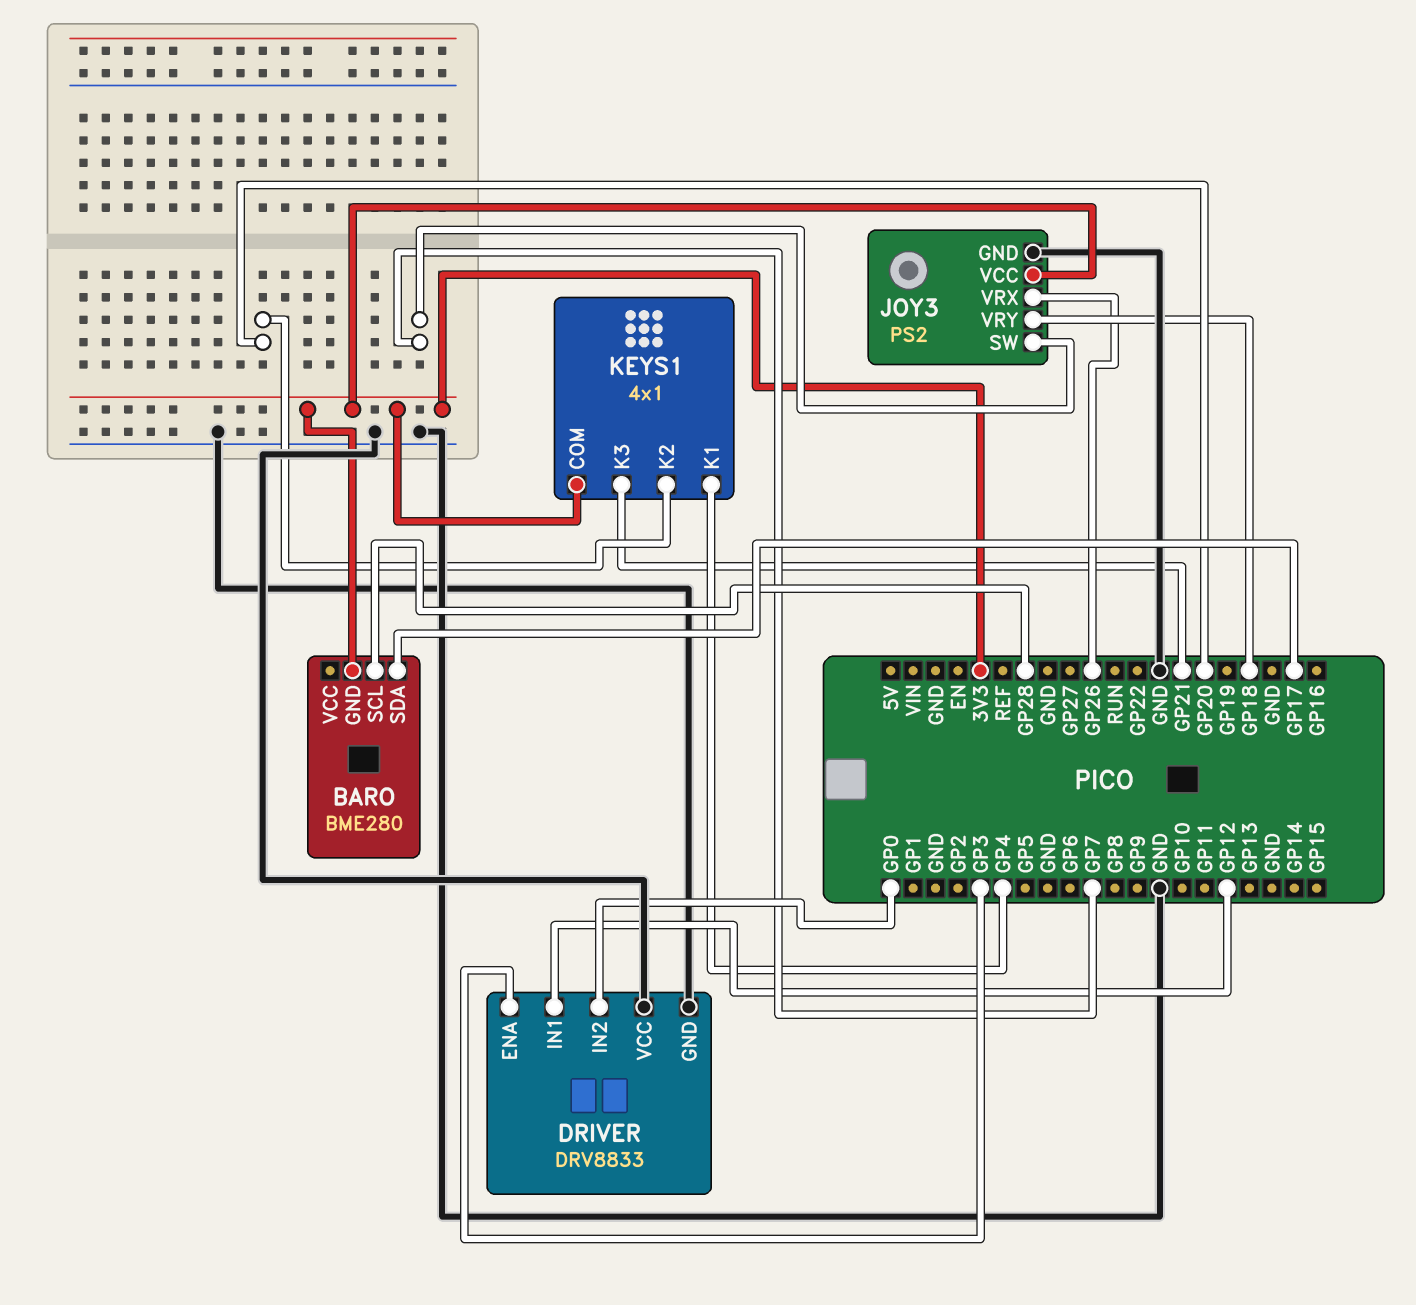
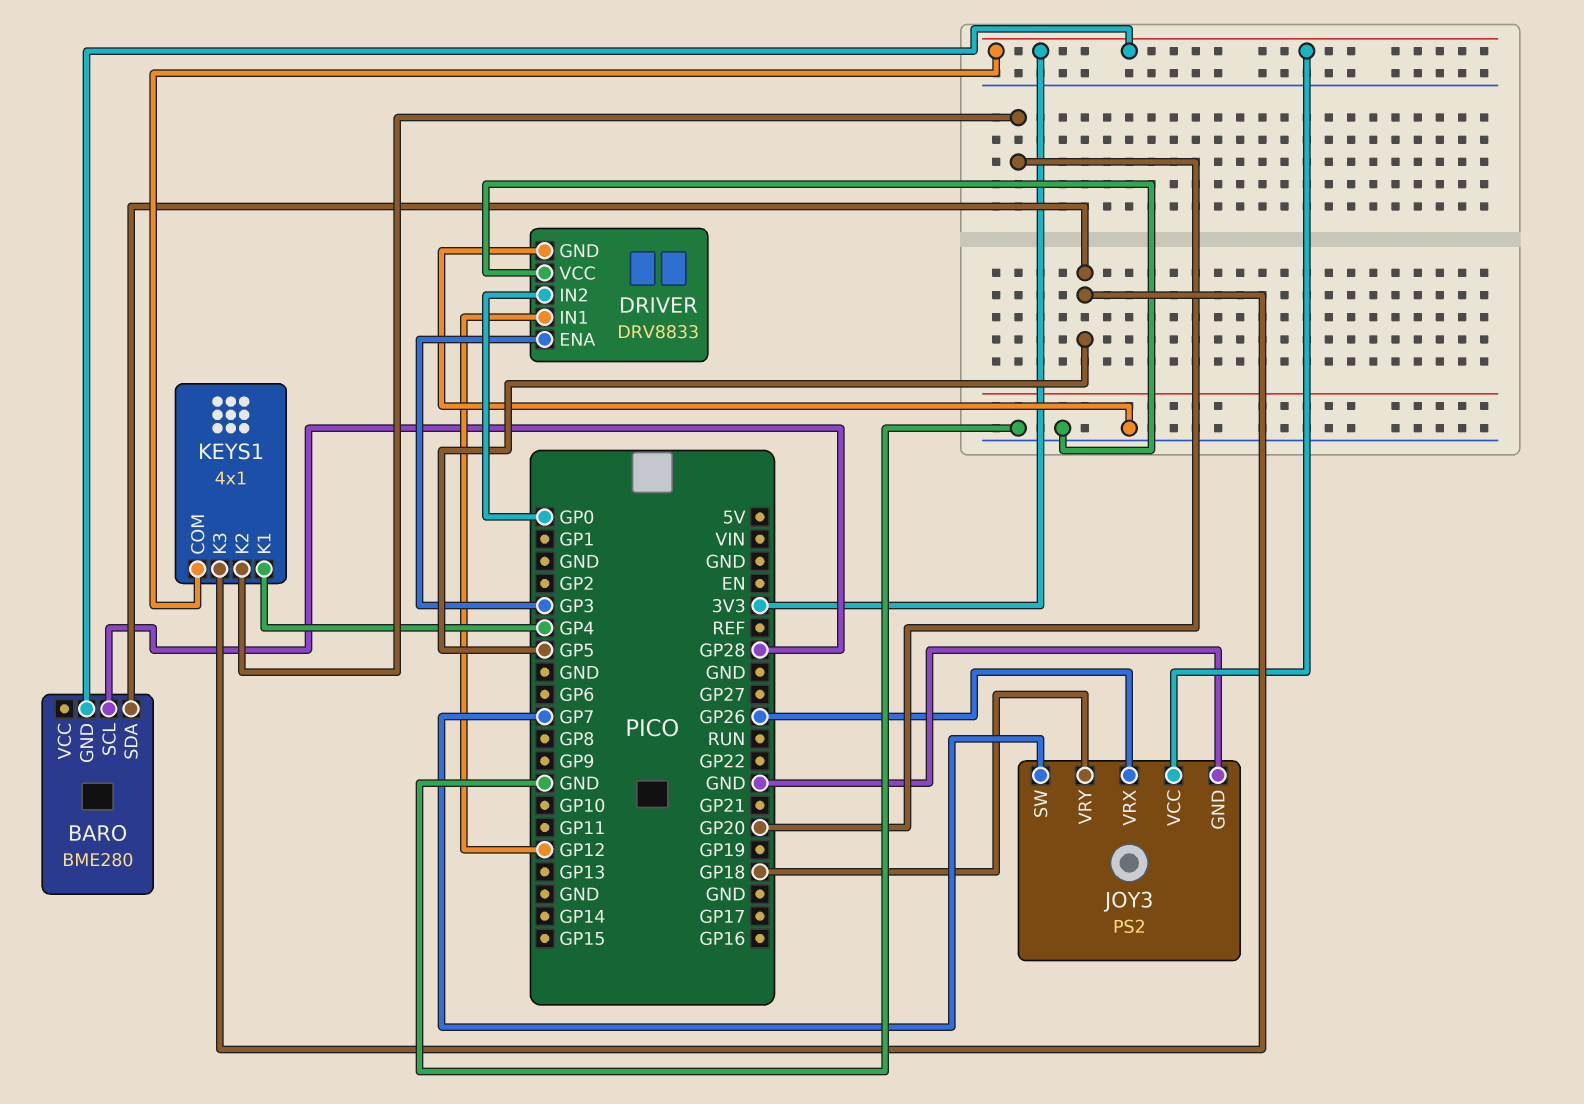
BARO pin SDA: GP17 -> GP5
KEYS1 pin K3: GP21 -> GP5

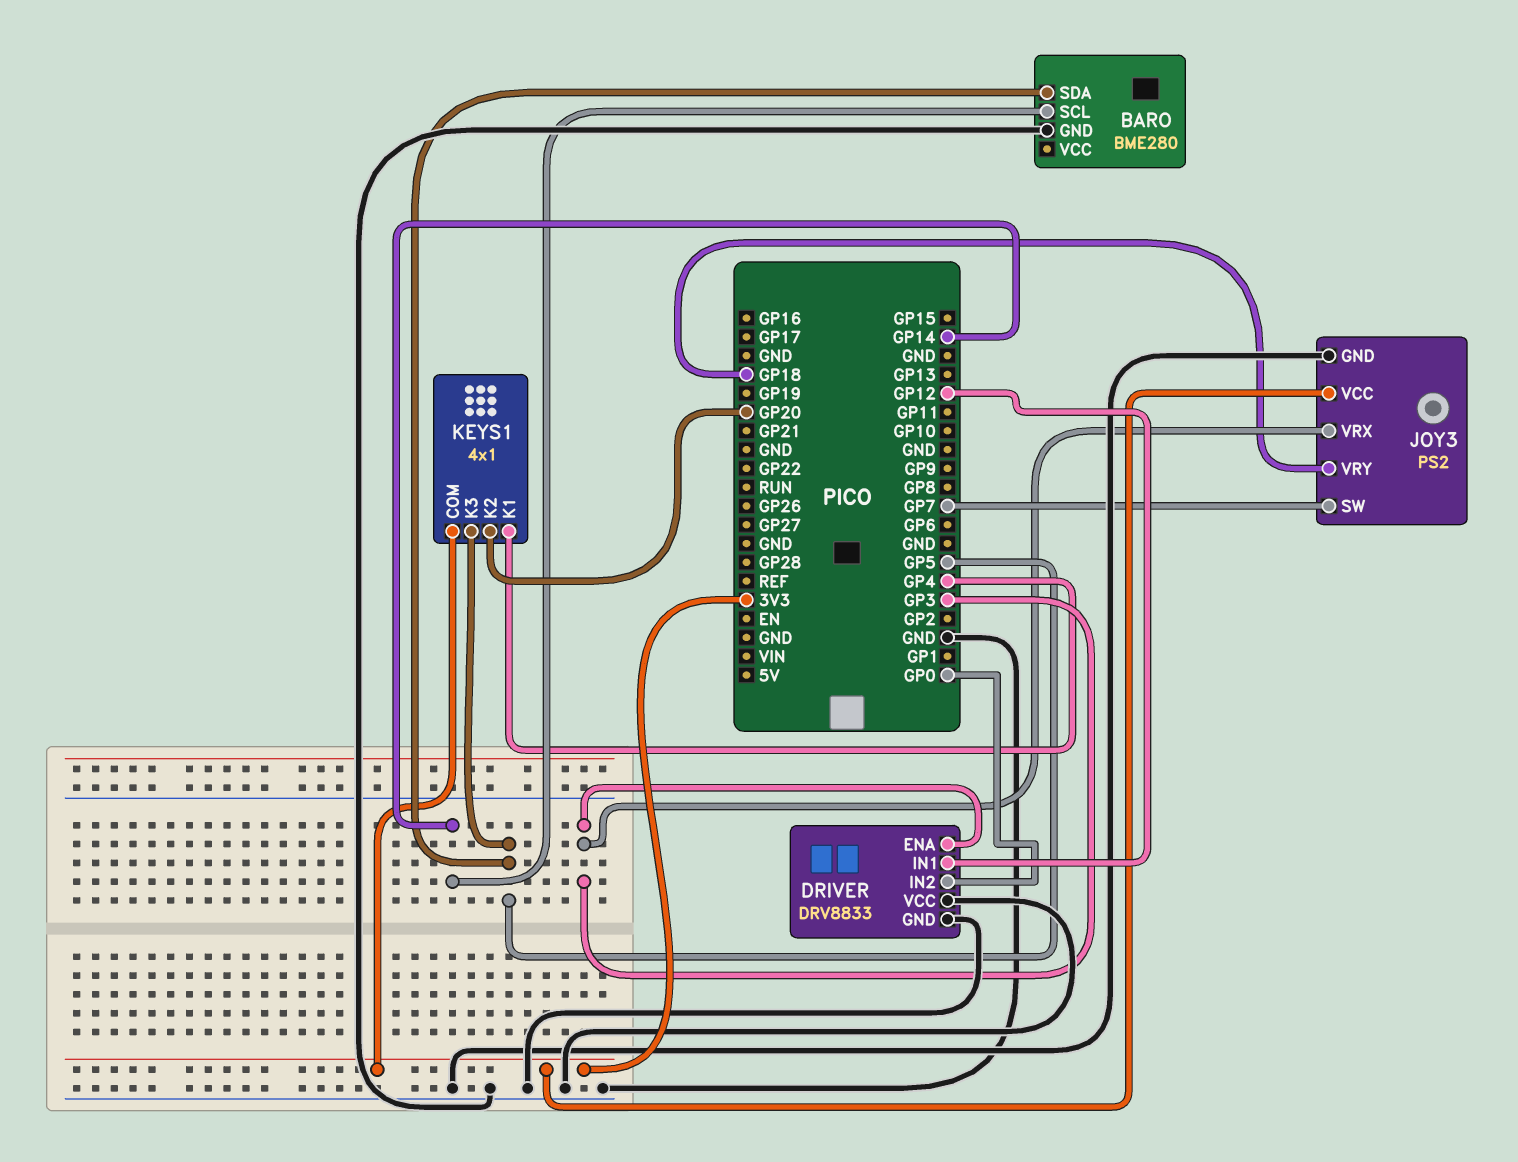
BARO pin GND: 3V3 -> GND
BARO pin SCL: GP28 -> GP14
JOY3 pin VRX: GP26 -> GP3

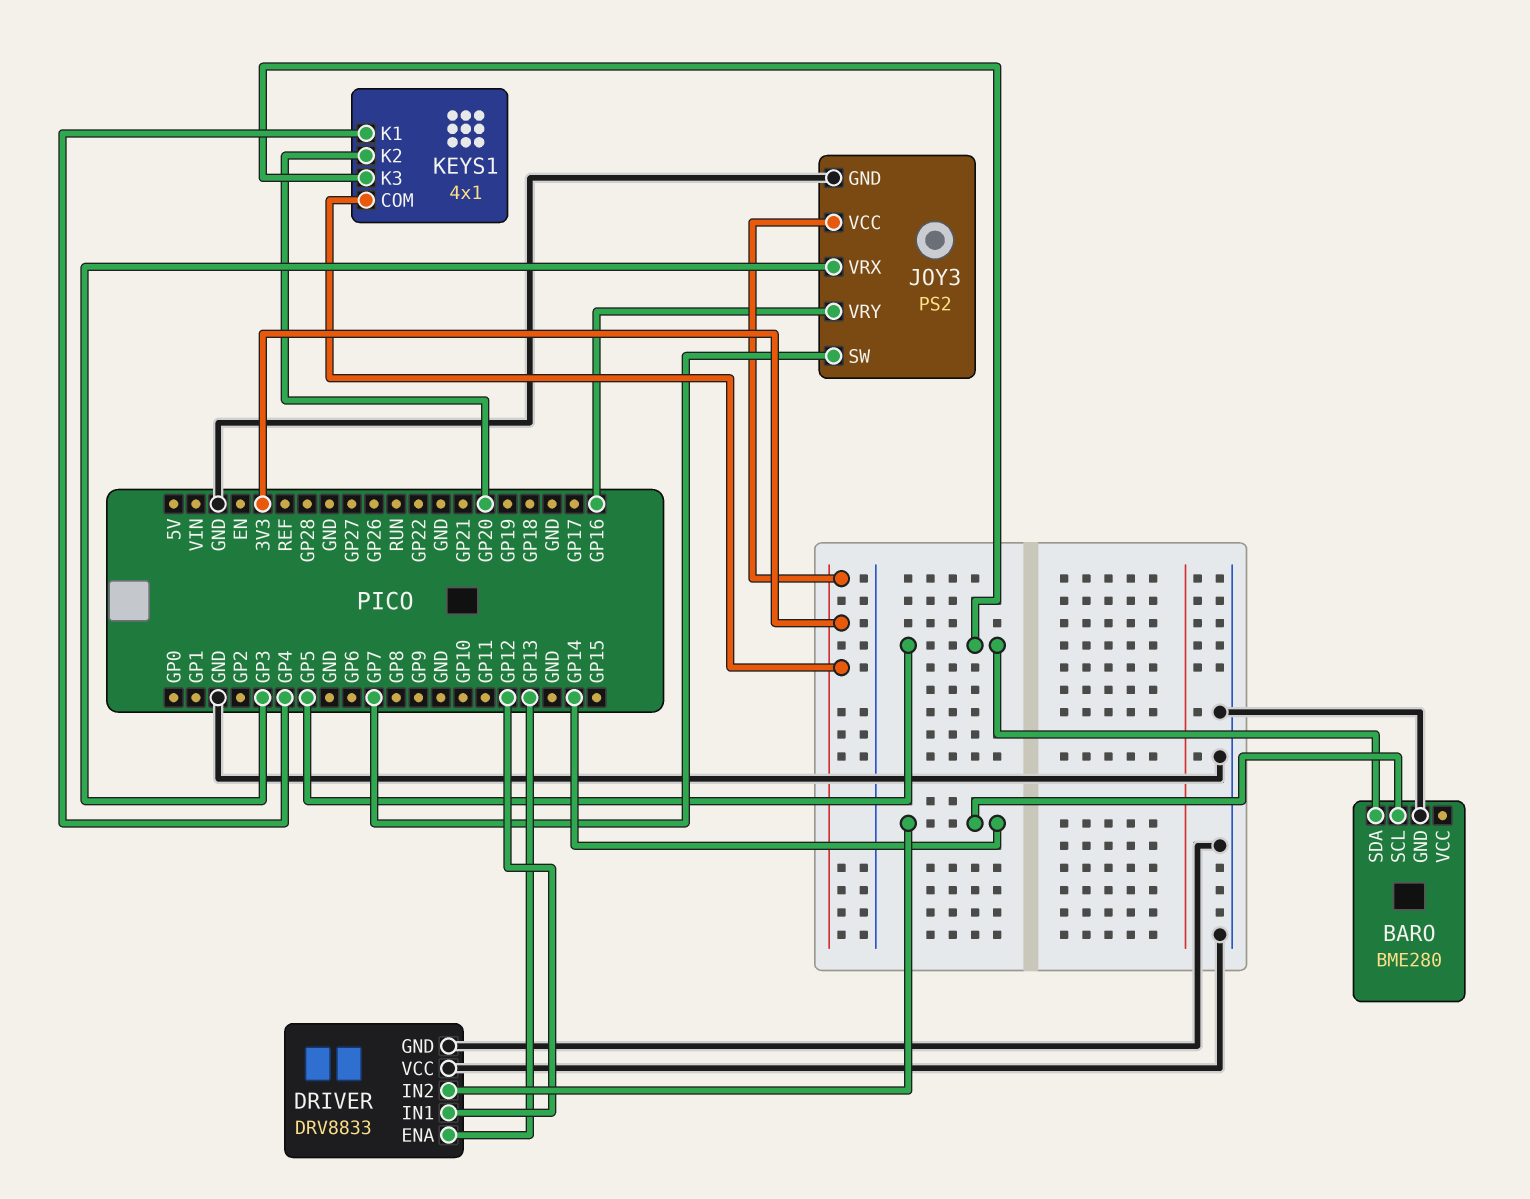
DRIVER pin ENA: GP3 -> GP13
DRIVER pin IN2: GP0 -> GP14
JOY3 pin VRY: GP18 -> GP16

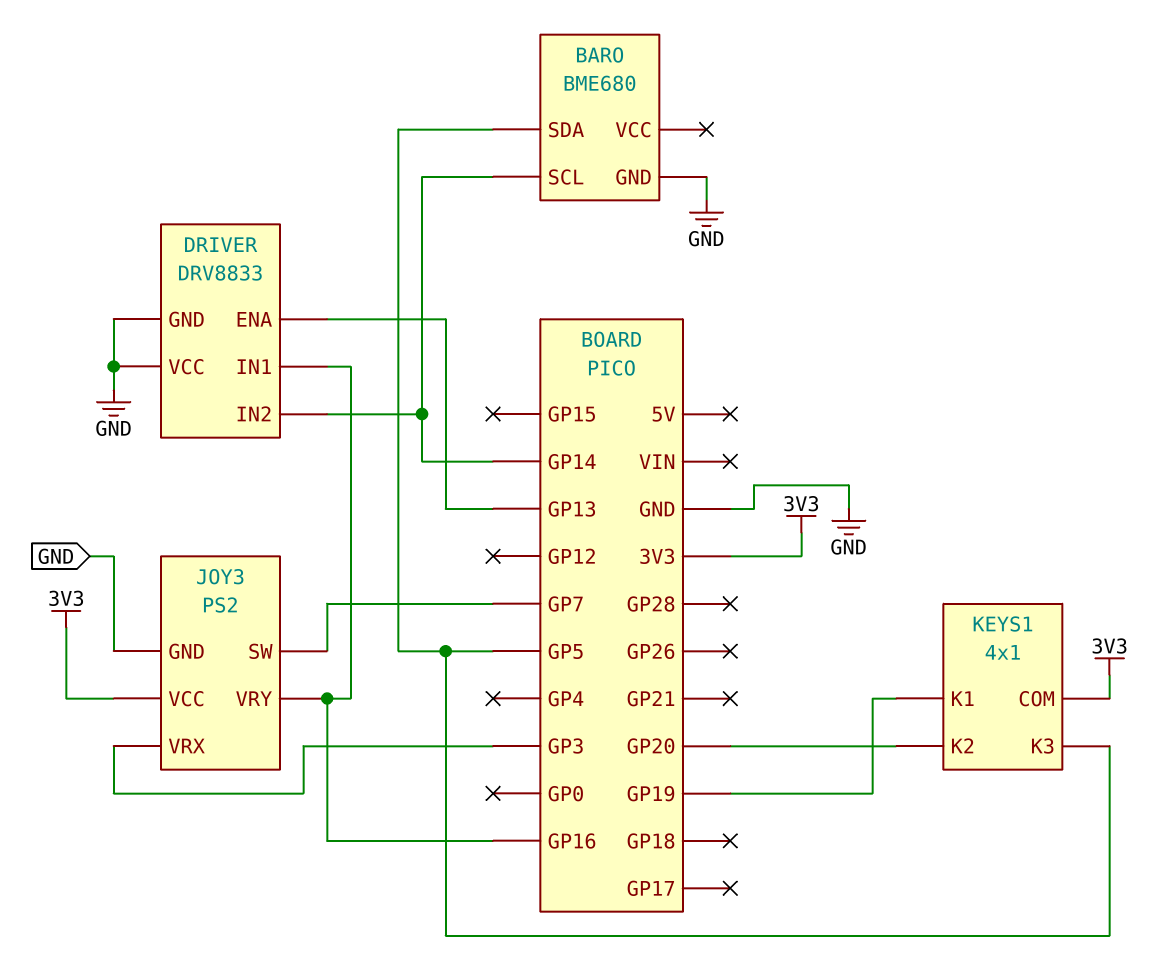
BARO: BME280 -> BME680
DRIVER pin IN1: GP12 -> GP16
KEYS1 pin K1: GP4 -> GP19

